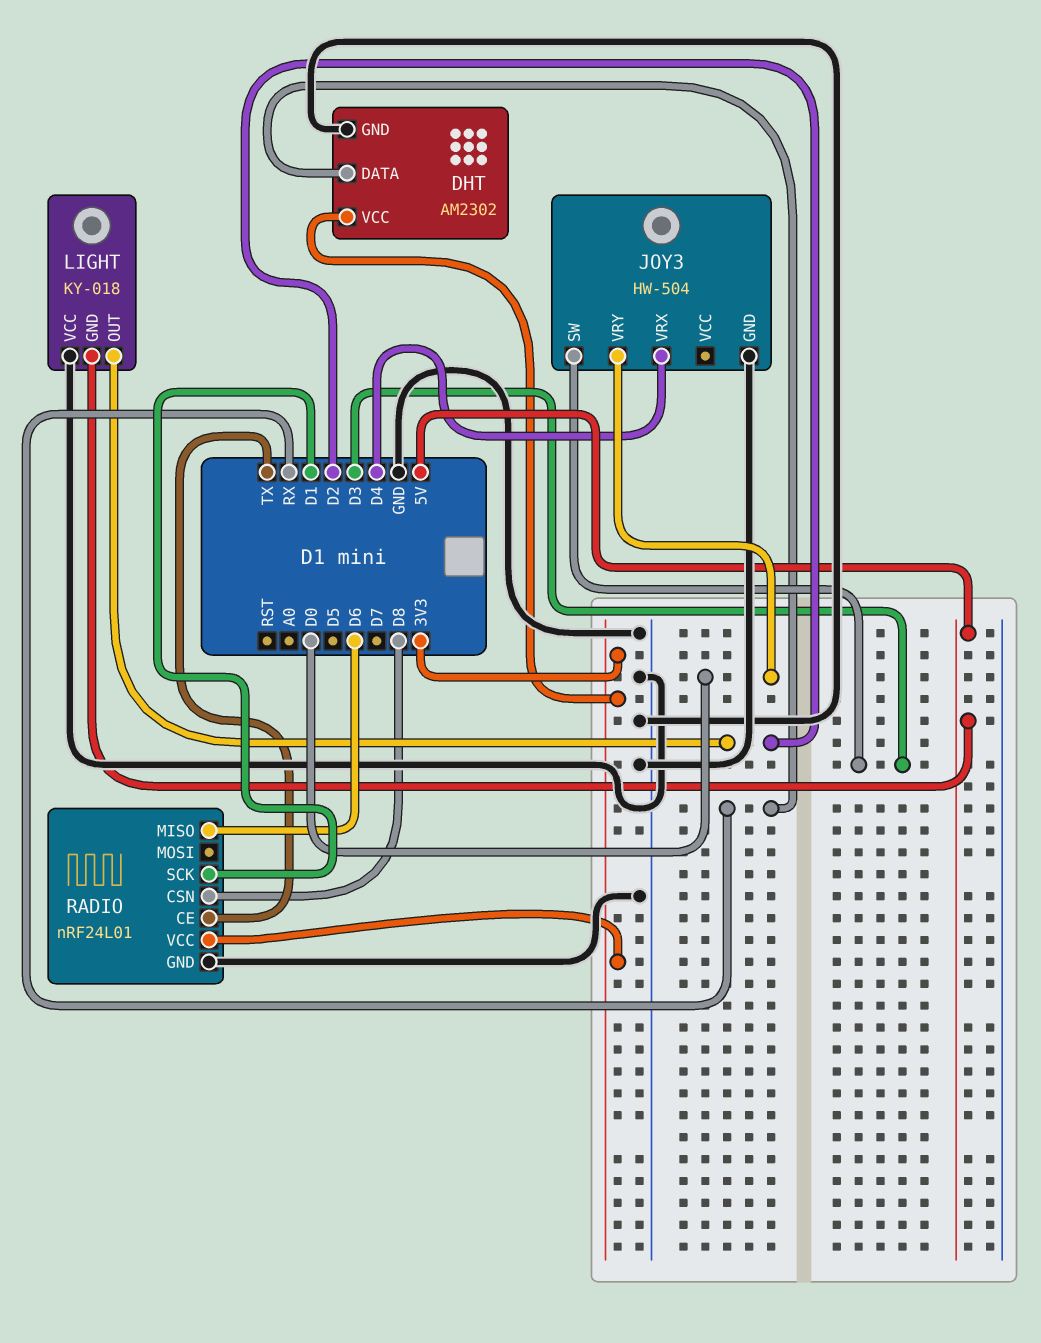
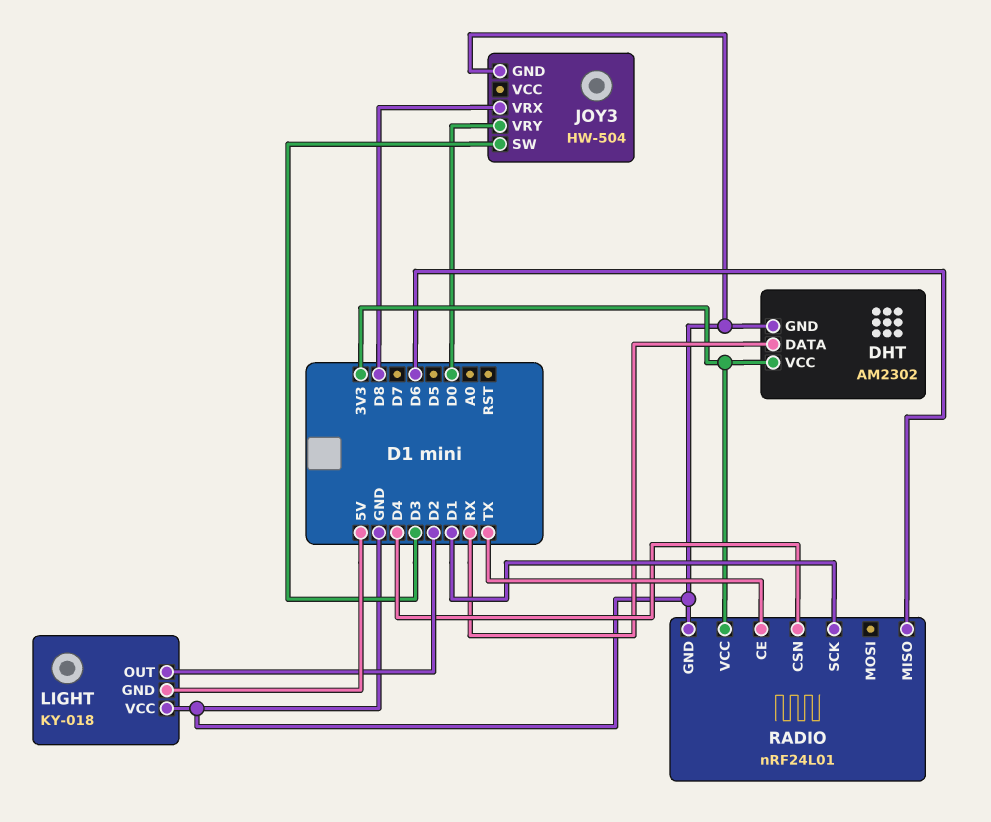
JOY3 pin VRX: D4 -> D8
RADIO pin CSN: D8 -> D4

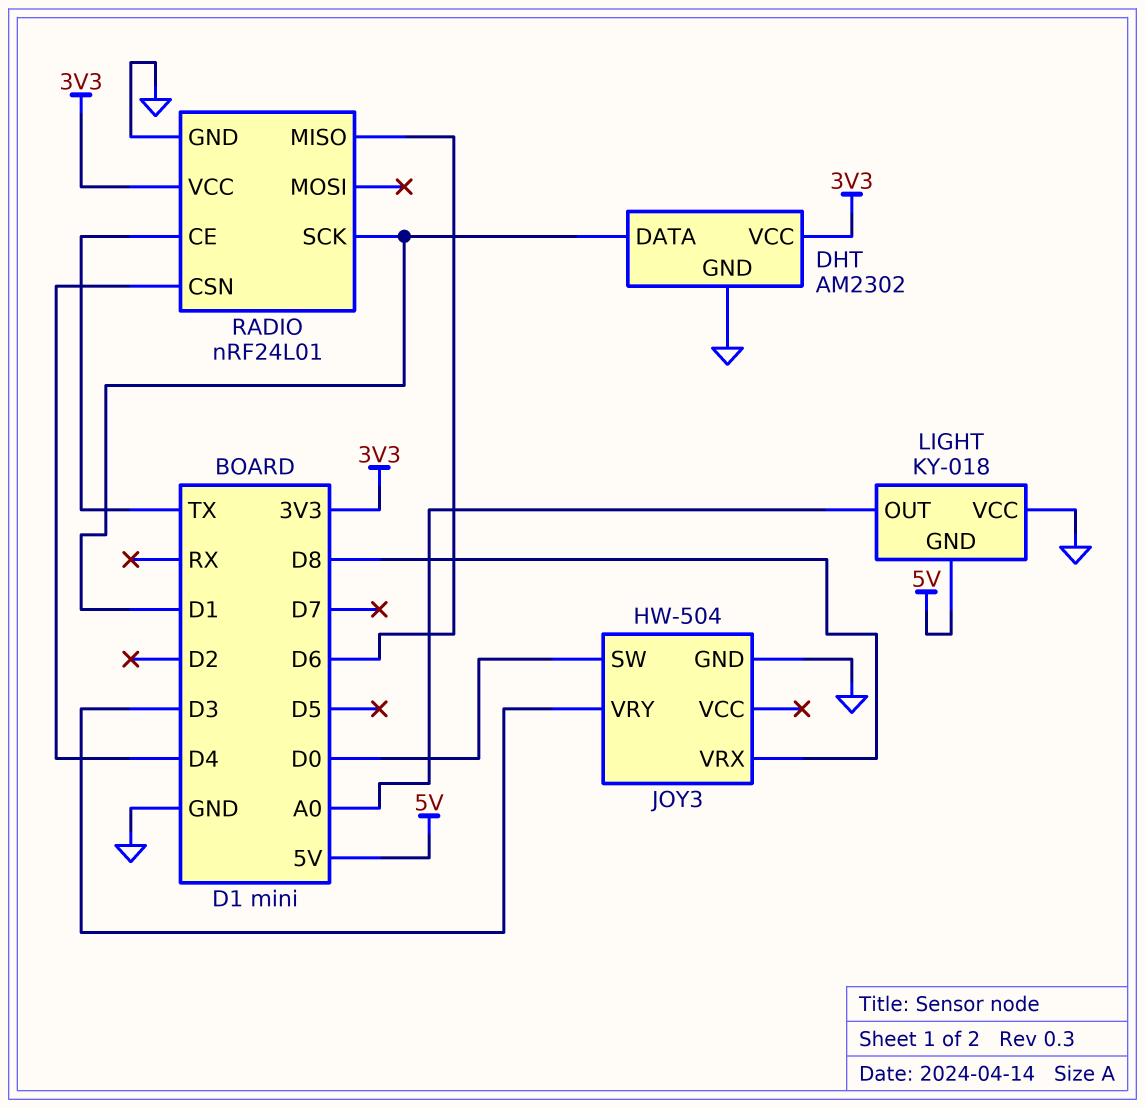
DHT pin DATA: RX -> D1
JOY3 pin SW: D3 -> D0
JOY3 pin VRY: D0 -> D3
LIGHT pin OUT: D2 -> A0

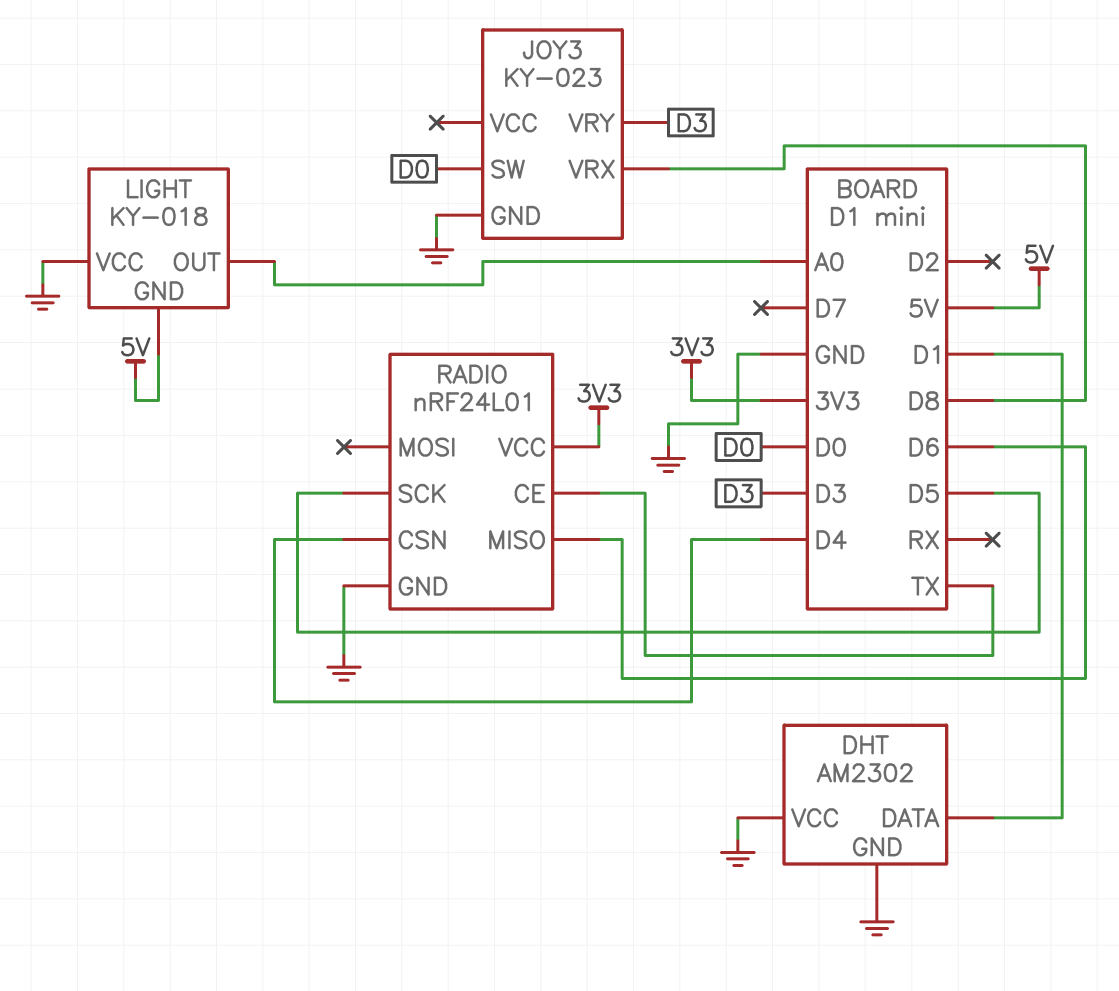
DHT pin VCC: 3V3 -> GND
JOY3: HW-504 -> KY-023
RADIO pin SCK: D1 -> D5

